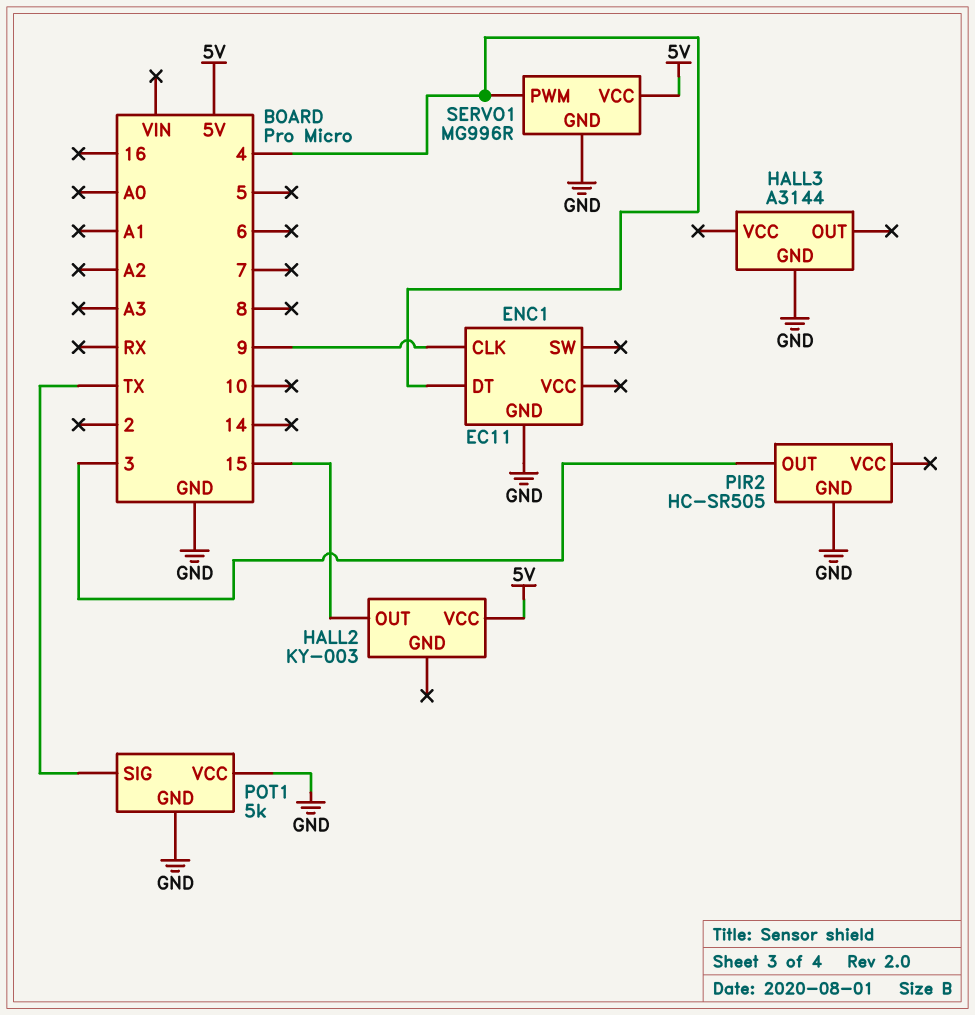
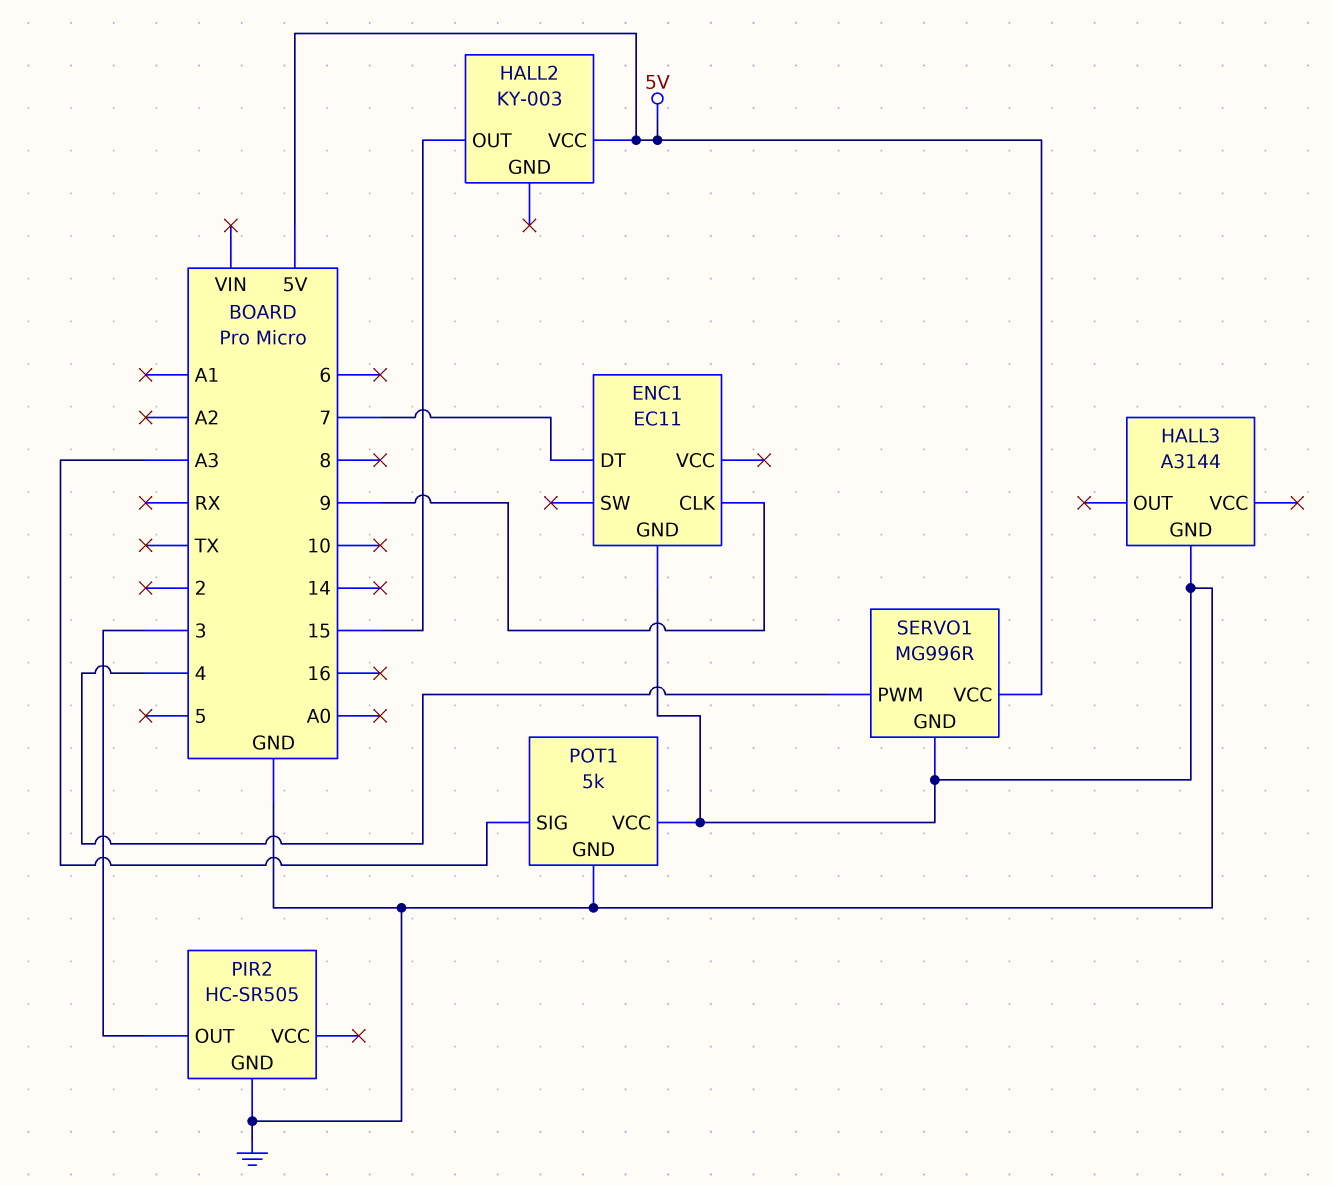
ENC1 pin DT: 4 -> 7
POT1 pin SIG: TX -> A3

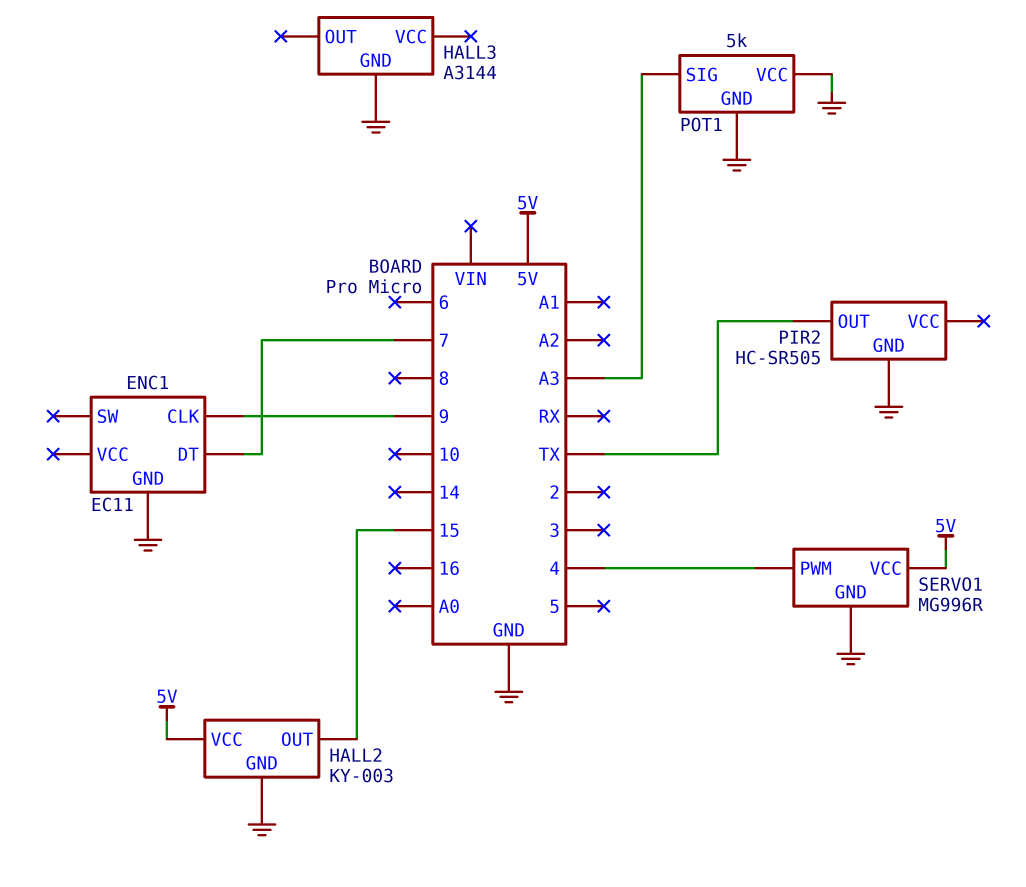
HALL2 pin GND: none -> GND
PIR2 pin OUT: 3 -> TX

